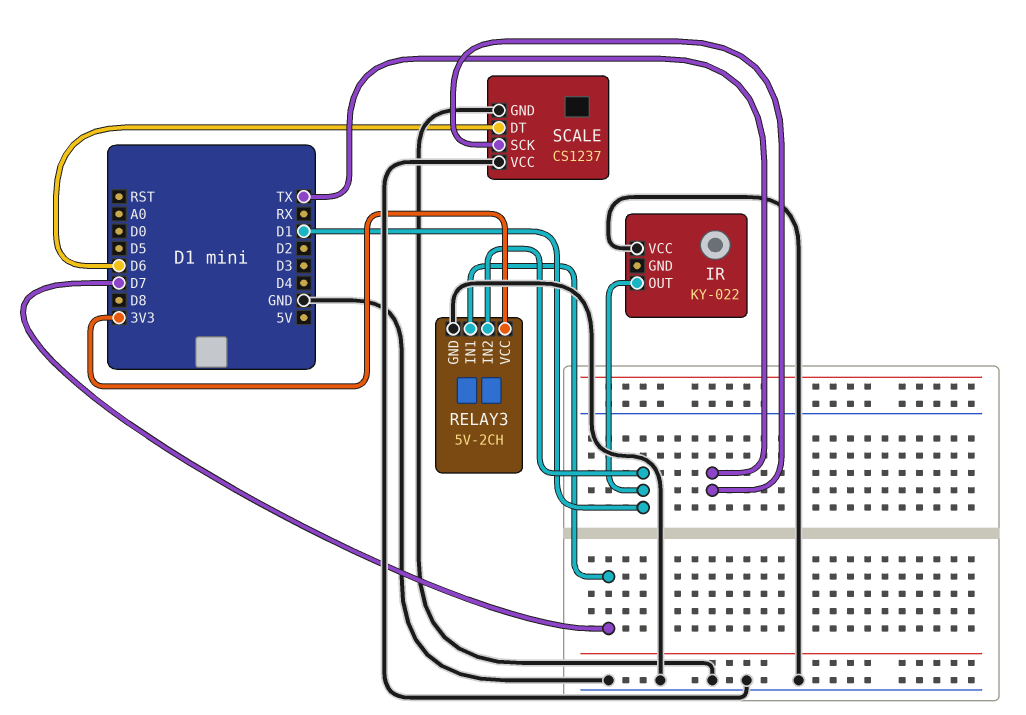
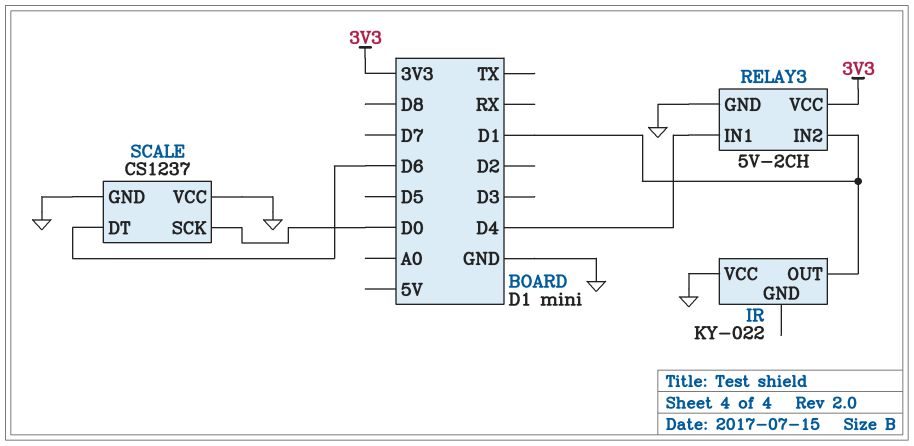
RELAY3 pin IN1: D7 -> D4
SCALE pin SCK: TX -> D0

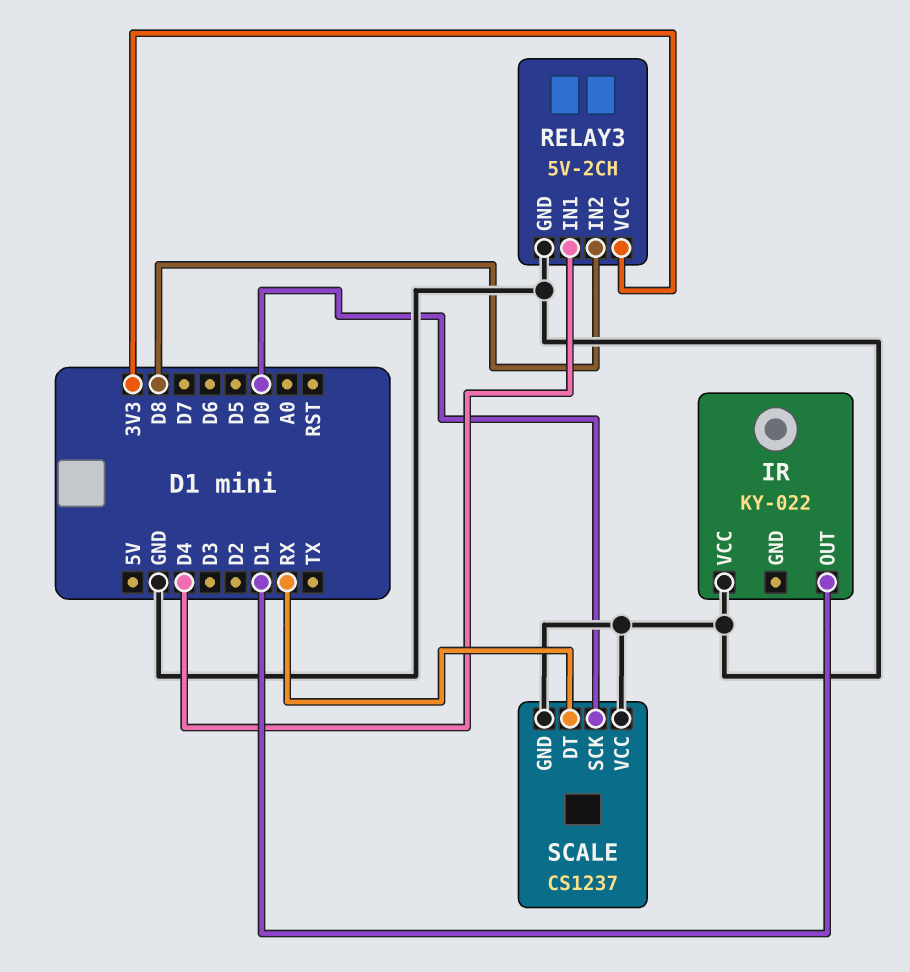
RELAY3 pin IN2: D1 -> D8
SCALE pin DT: D6 -> RX

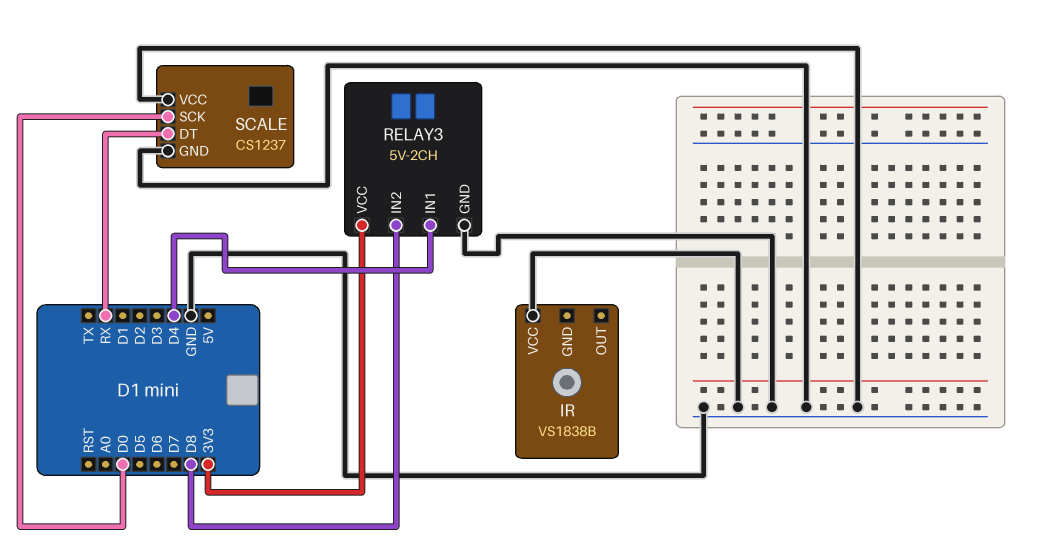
IR: KY-022 -> VS1838B
IR pin OUT: D1 -> none

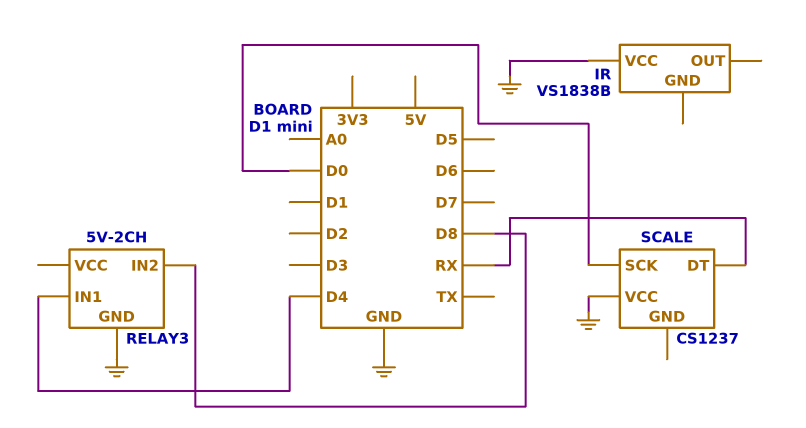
RELAY3 pin VCC: 3V3 -> none
SCALE pin GND: GND -> none

